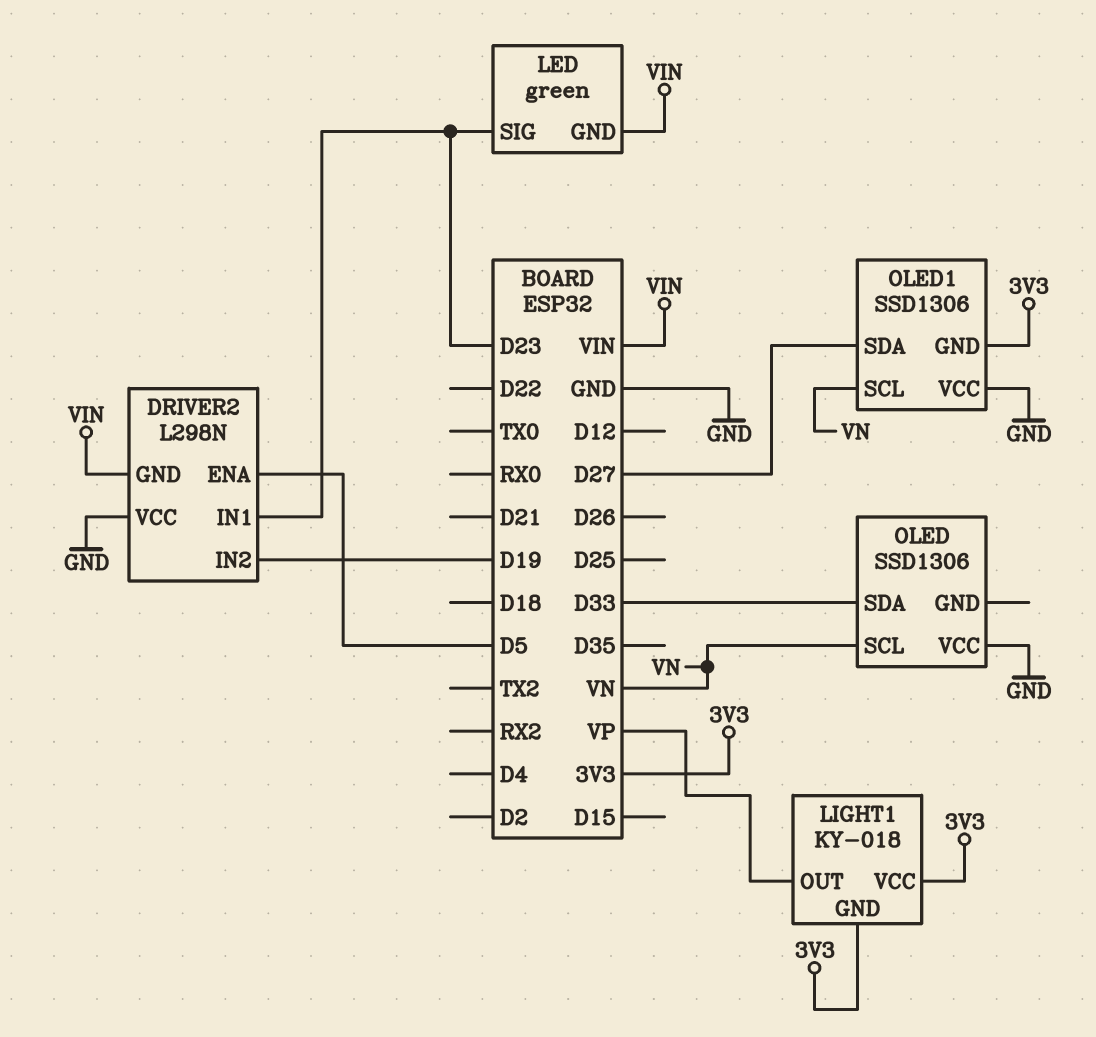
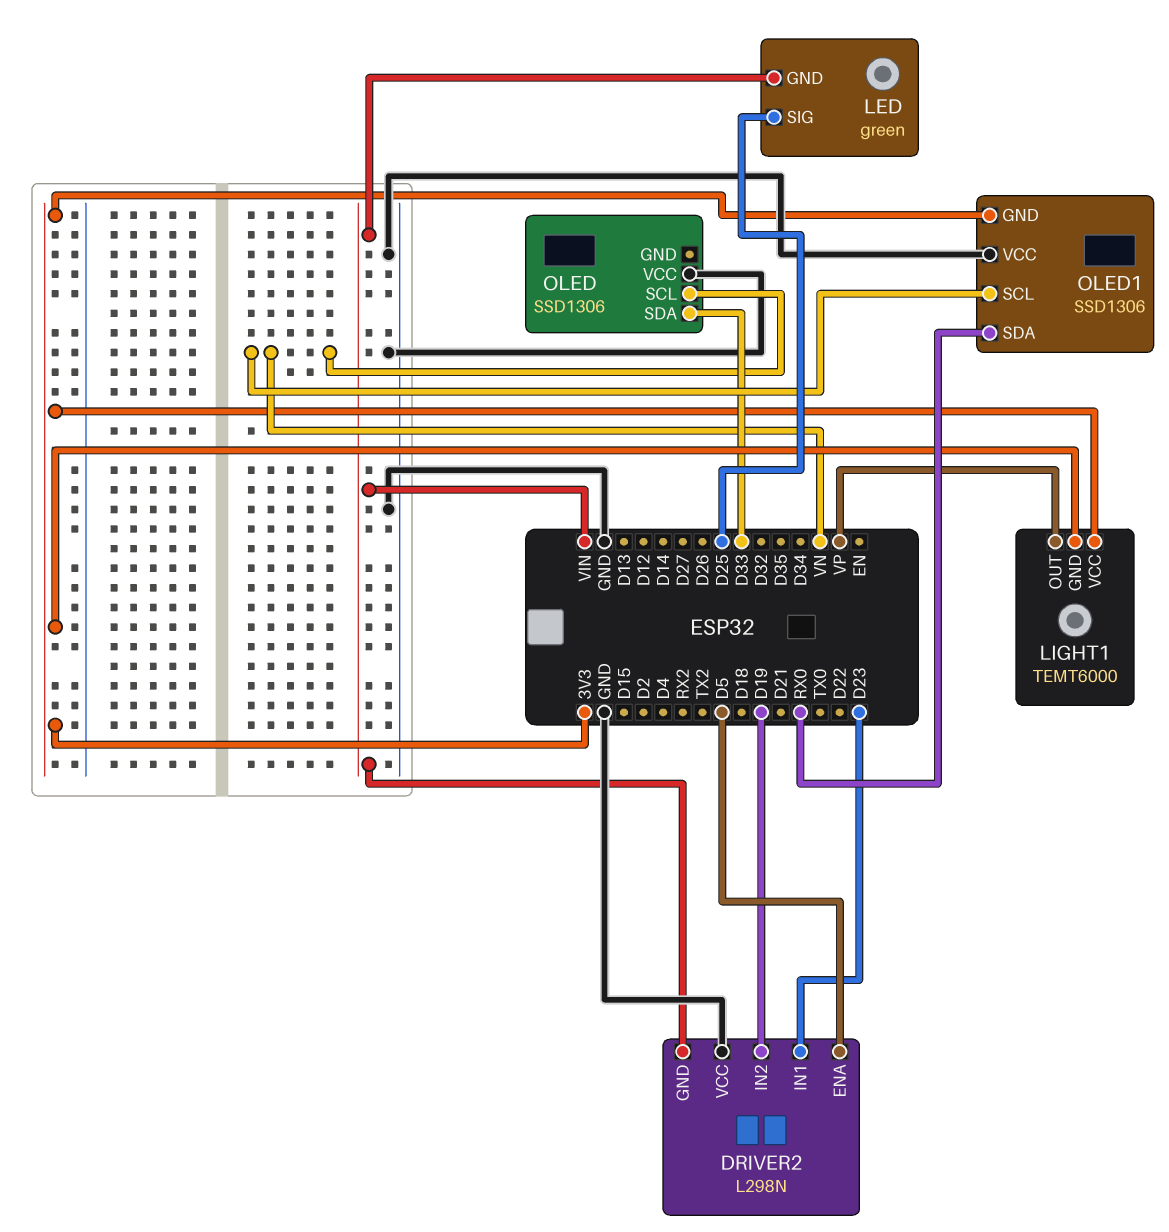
LED pin SIG: D23 -> D25
LIGHT1: KY-018 -> TEMT6000
OLED1 pin SDA: D27 -> RX0

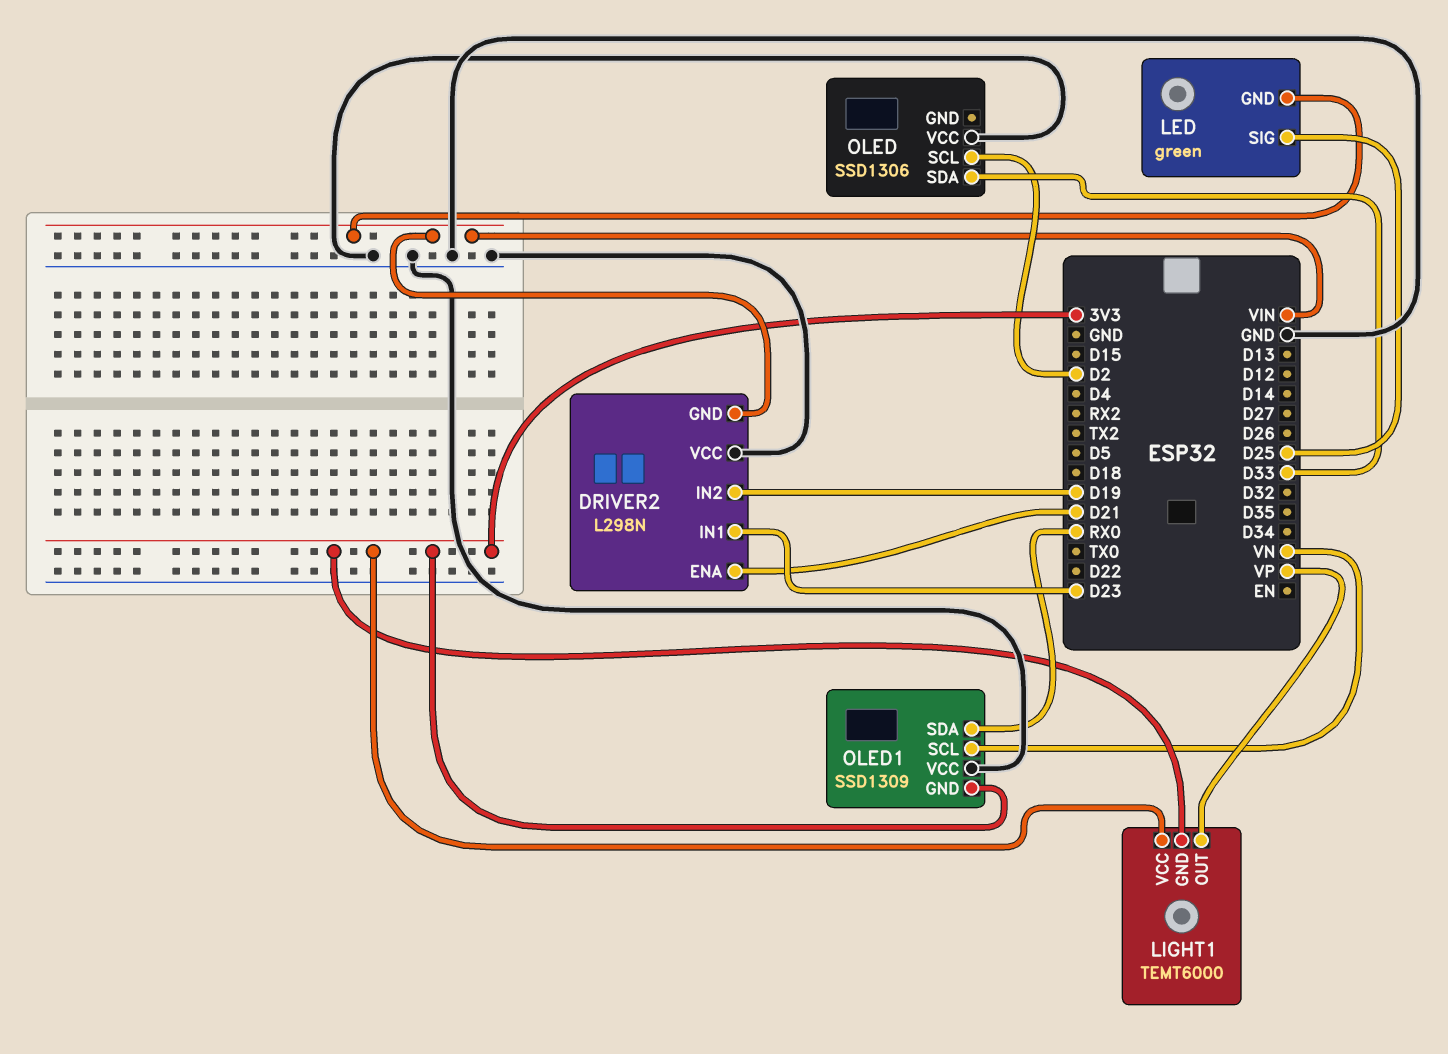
DRIVER2 pin ENA: D5 -> D21
OLED pin SCL: VN -> D2
OLED1: SSD1306 -> SSD1309

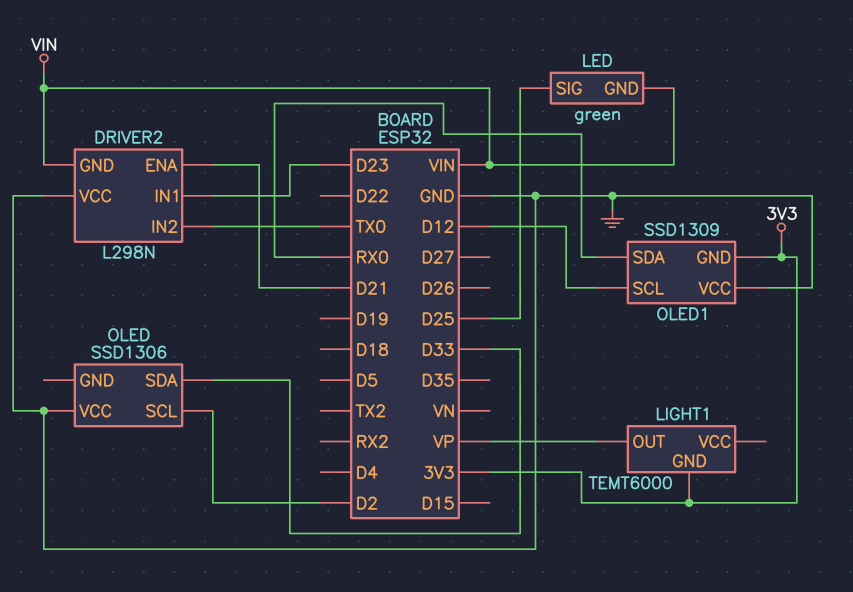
DRIVER2 pin IN2: D19 -> TX0
LIGHT1 pin VCC: 3V3 -> none
OLED1 pin SCL: VN -> D12

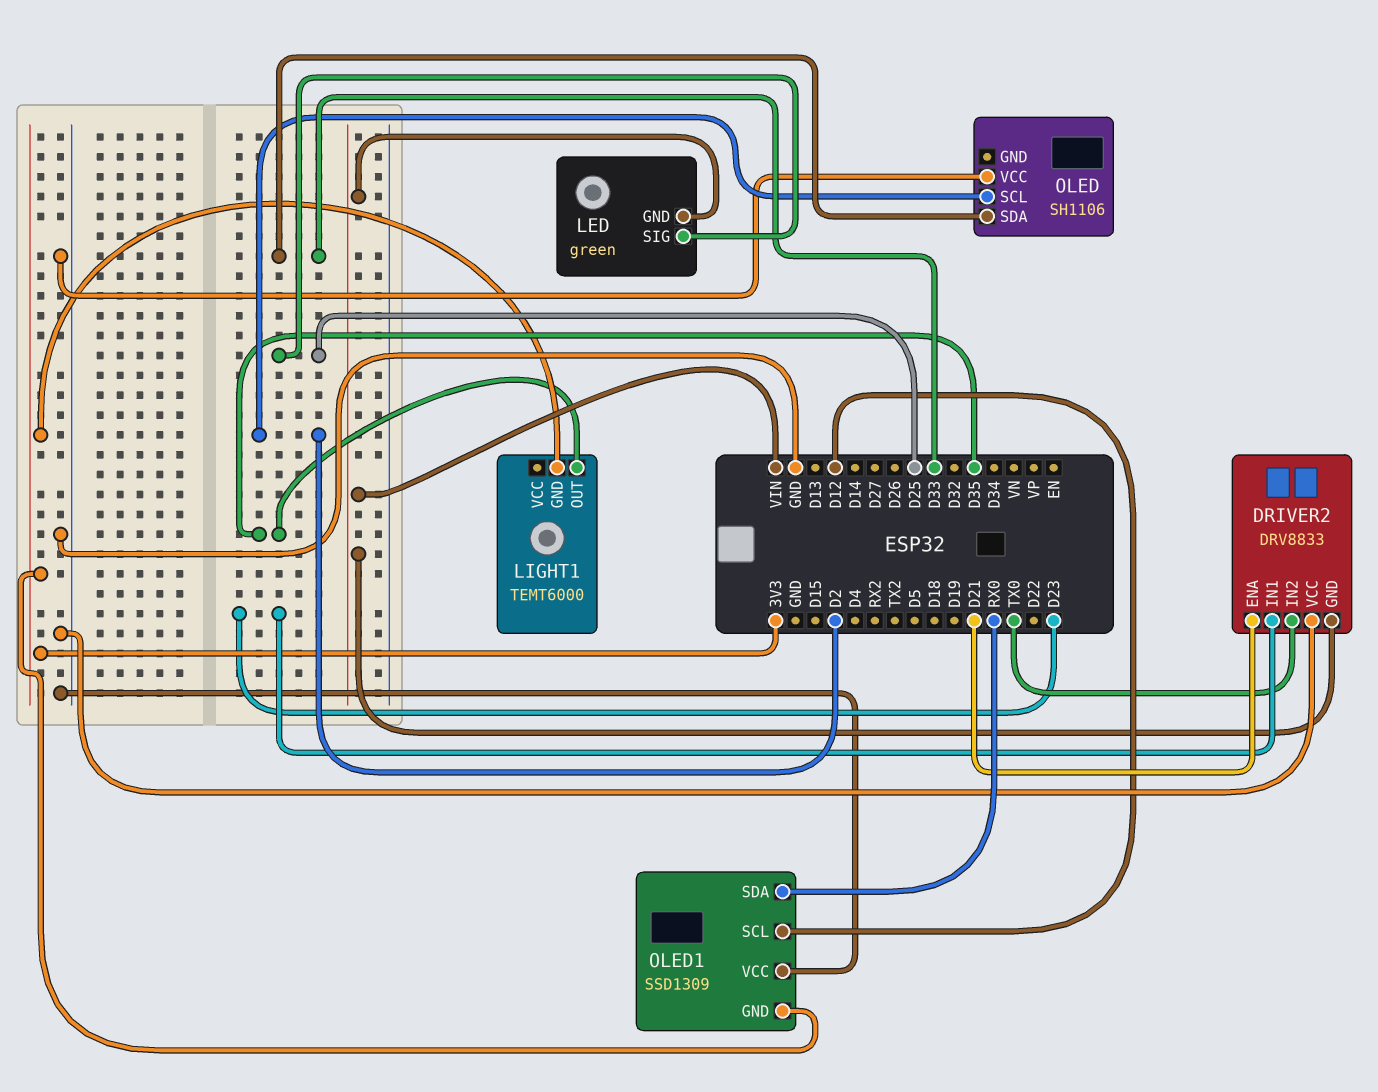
DRIVER2: L298N -> DRV8833
LIGHT1 pin OUT: VP -> D35
OLED: SSD1306 -> SH1106

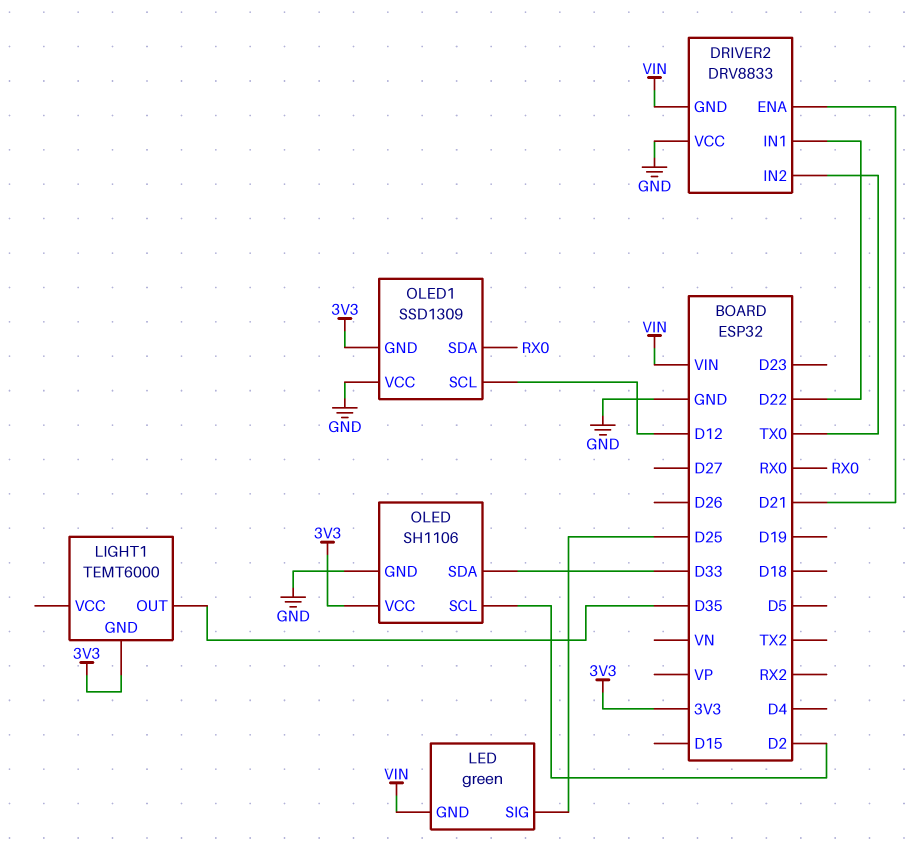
DRIVER2 pin IN1: D23 -> D22
OLED pin GND: none -> GND
OLED pin VCC: GND -> 3V3

